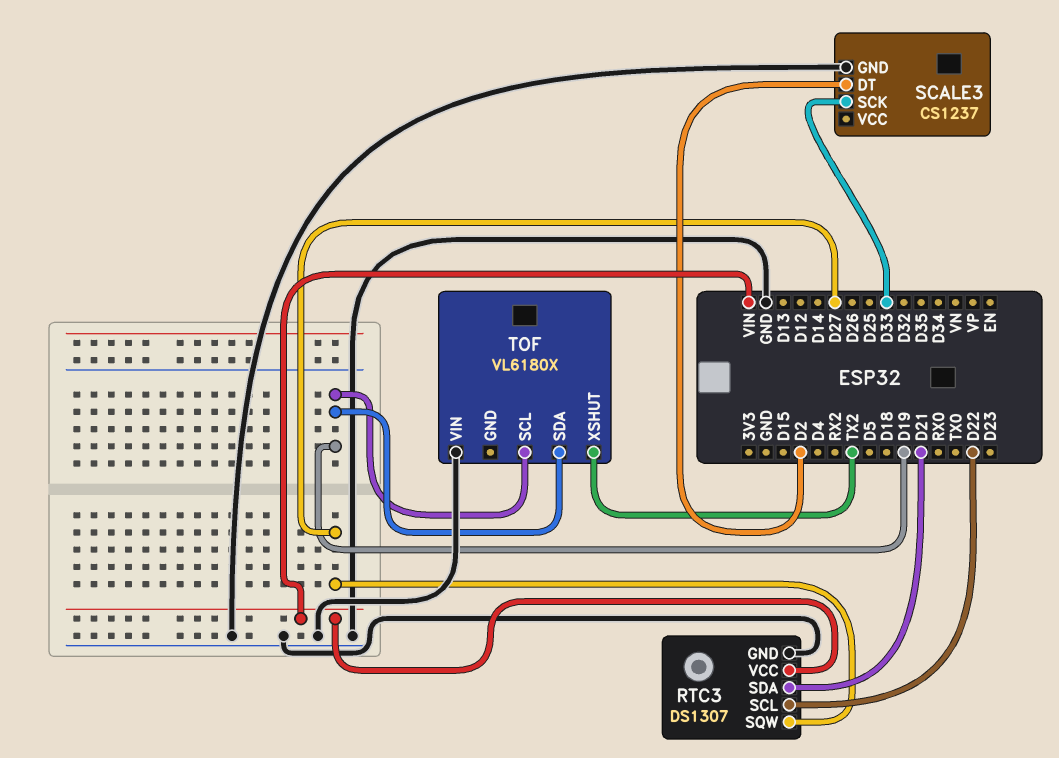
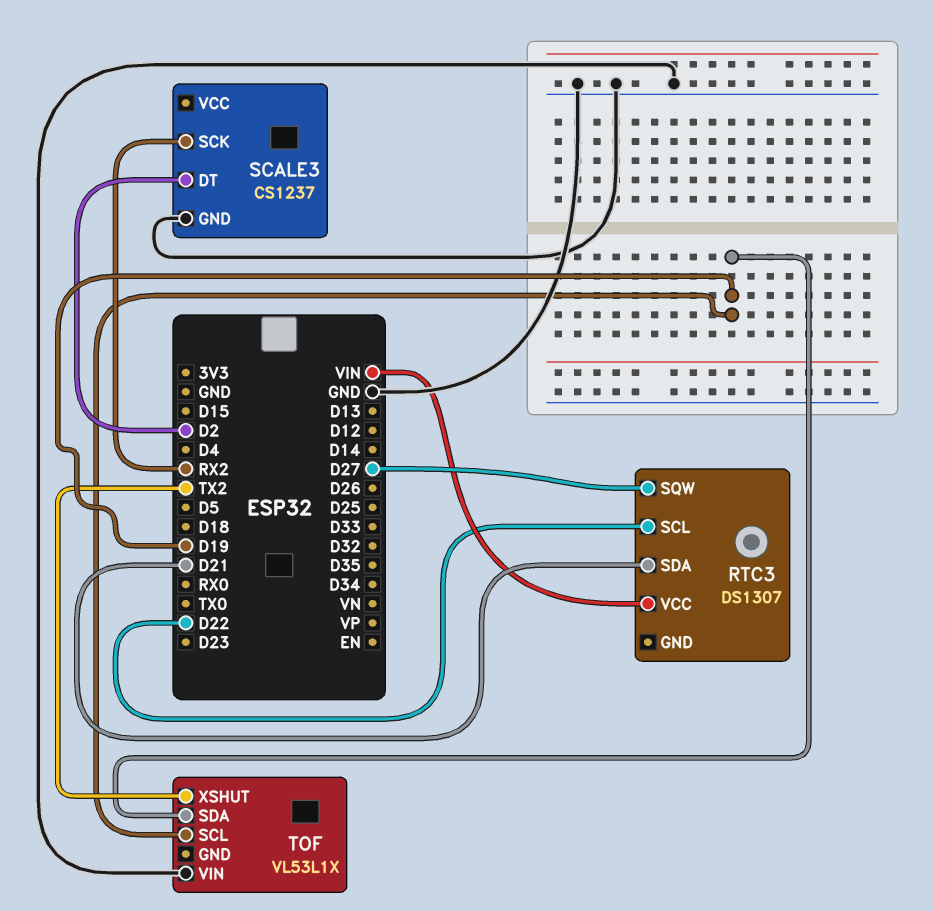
RTC3 pin GND: GND -> none
SCALE3 pin SCK: D33 -> RX2
TOF: VL6180X -> VL53L1X

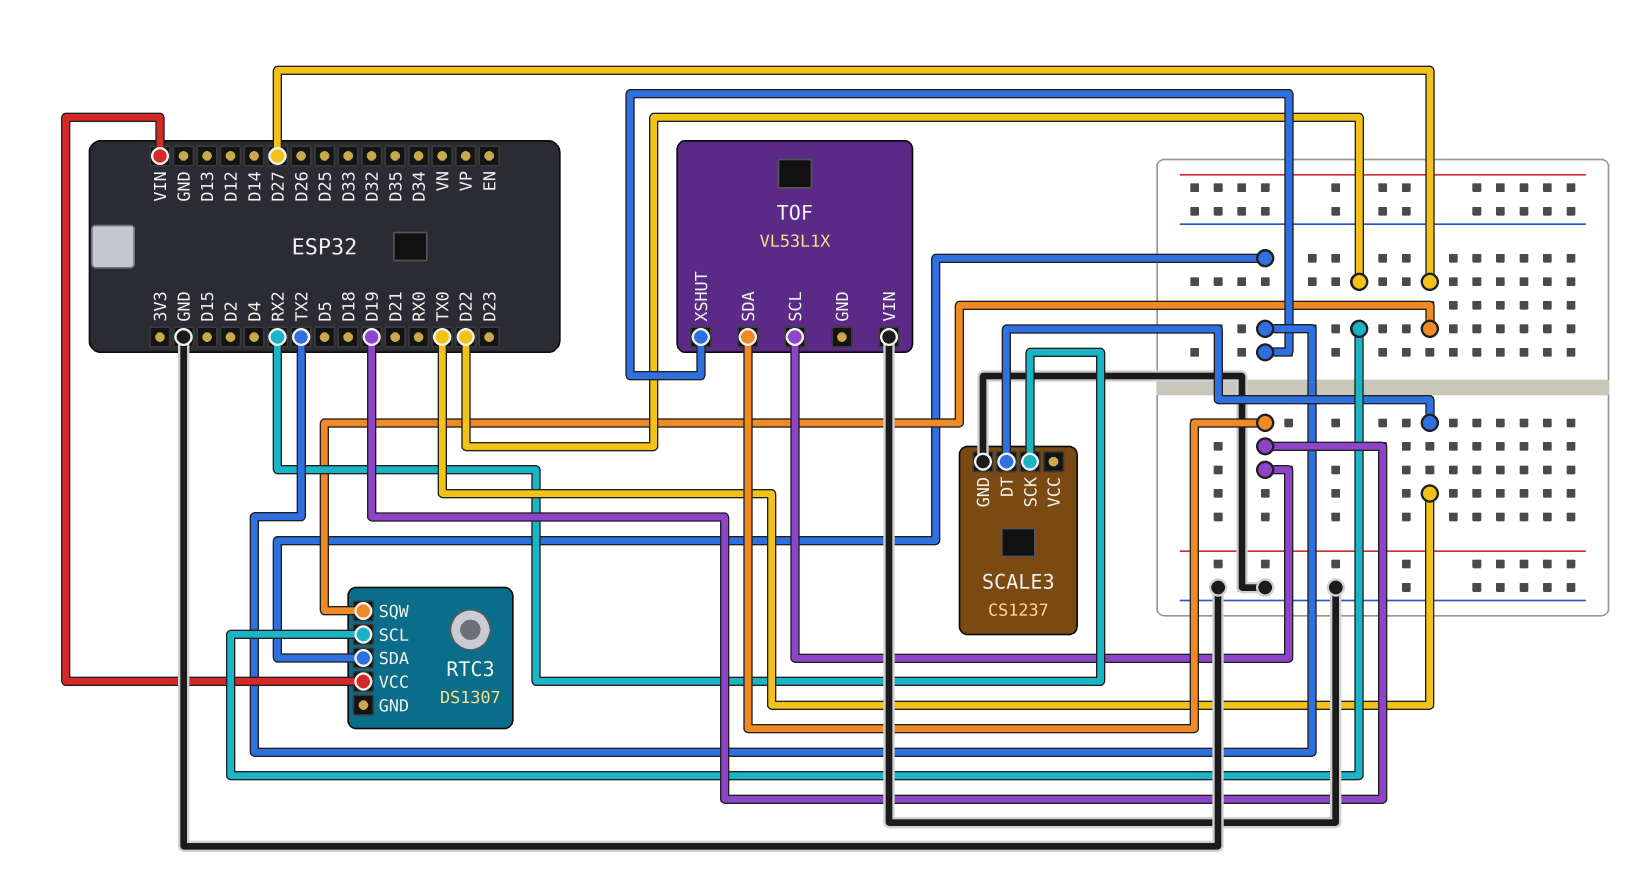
RTC3 pin SDA: D21 -> TX2
SCALE3 pin DT: D2 -> TX0

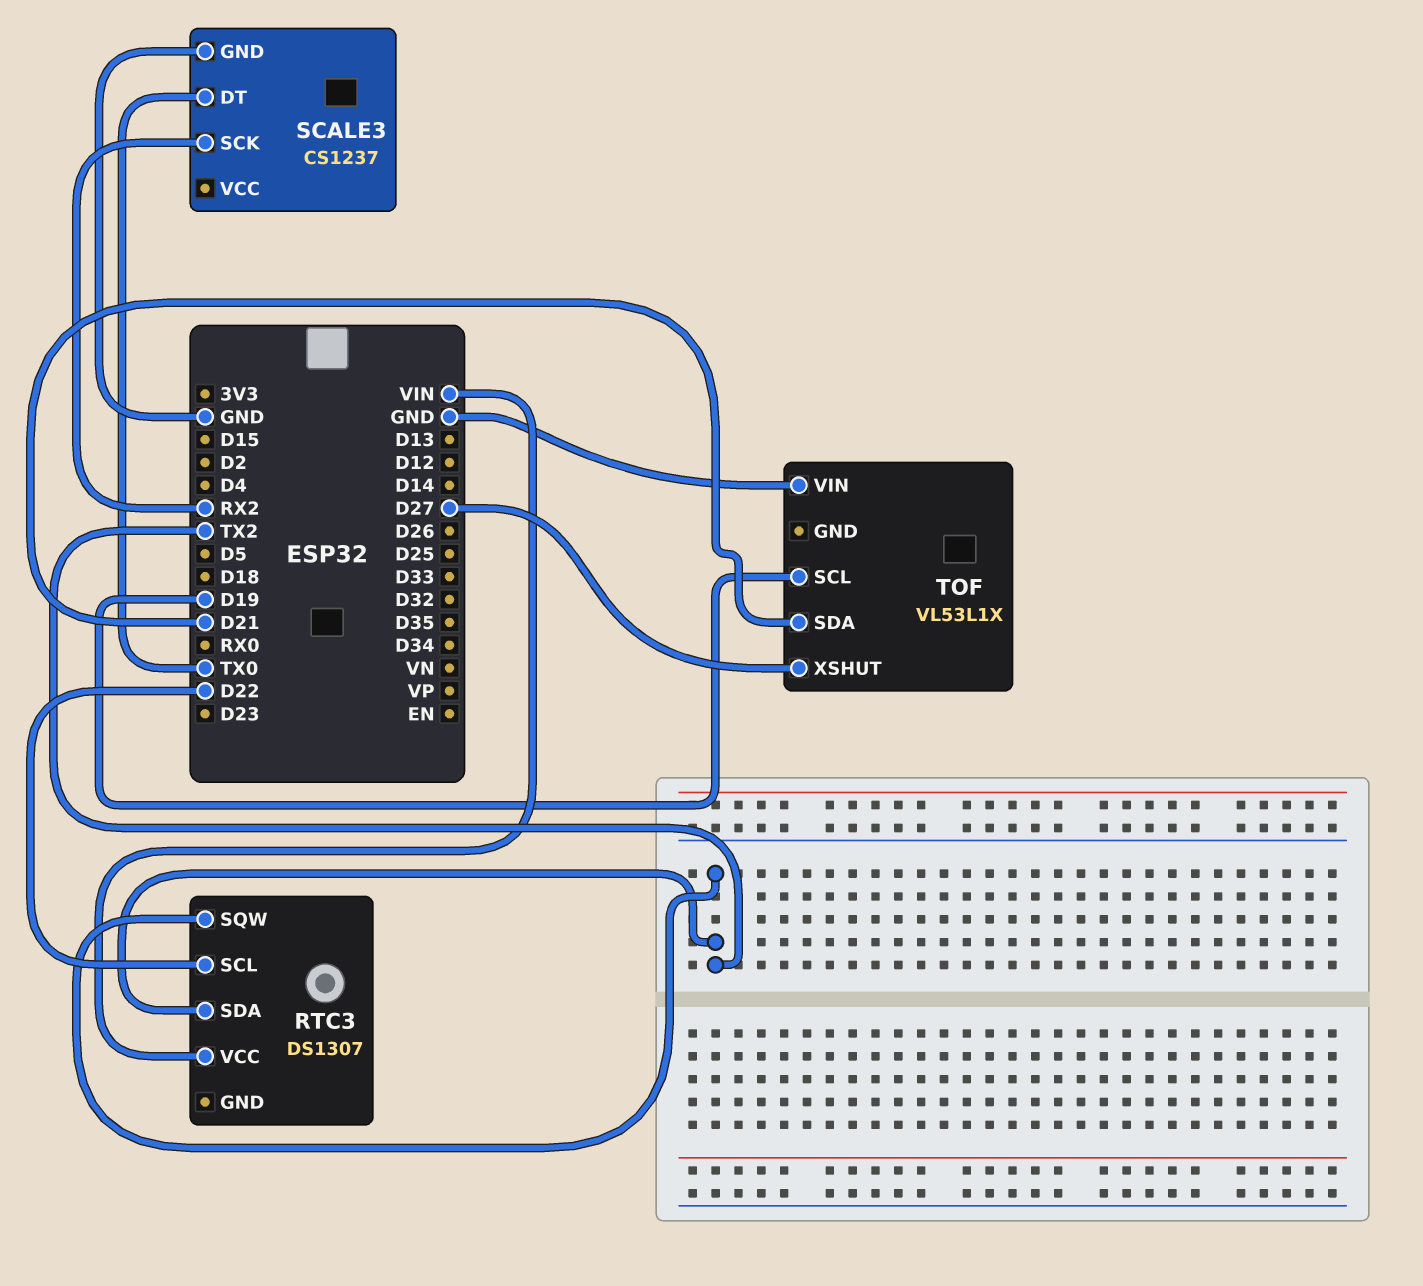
RTC3 pin SQW: D27 -> TX2
TOF pin SDA: D19 -> D21
TOF pin XSHUT: TX2 -> D27

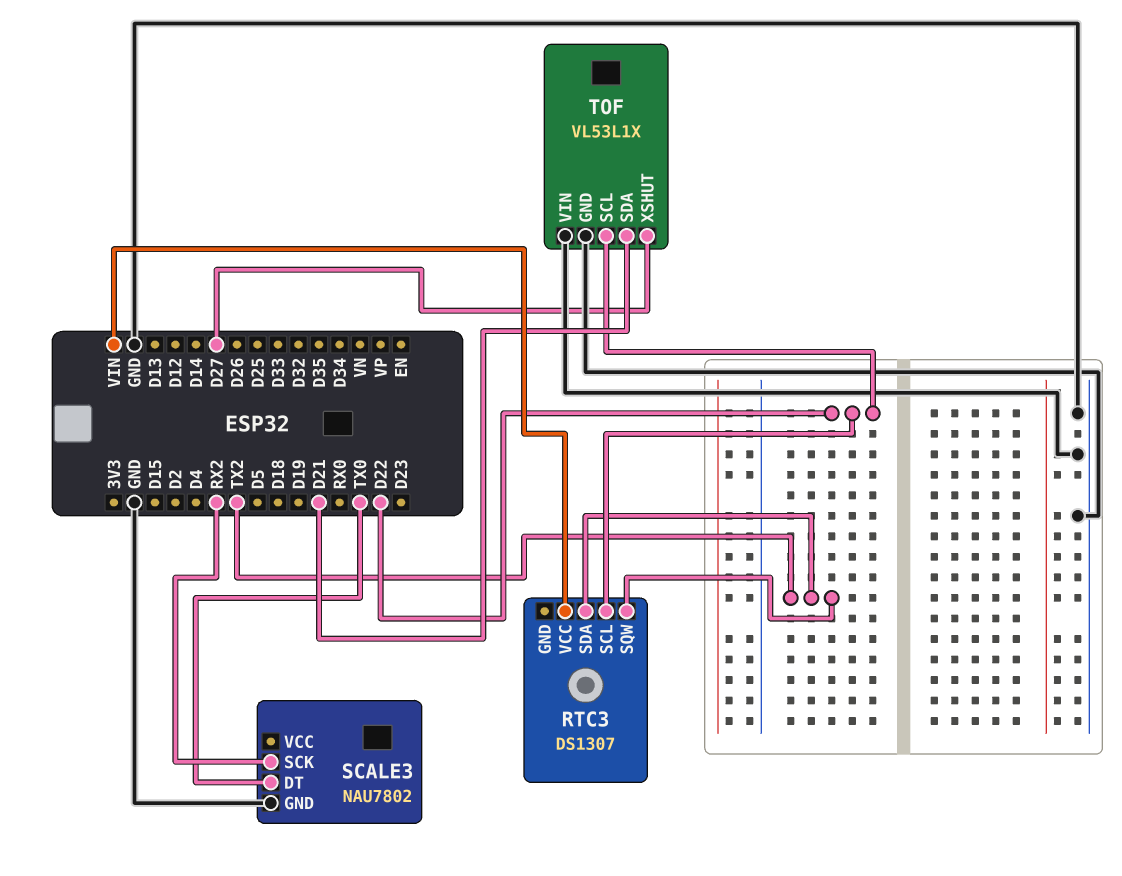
SCALE3: CS1237 -> NAU7802
TOF pin GND: none -> GND
TOF pin SCL: D19 -> D22

